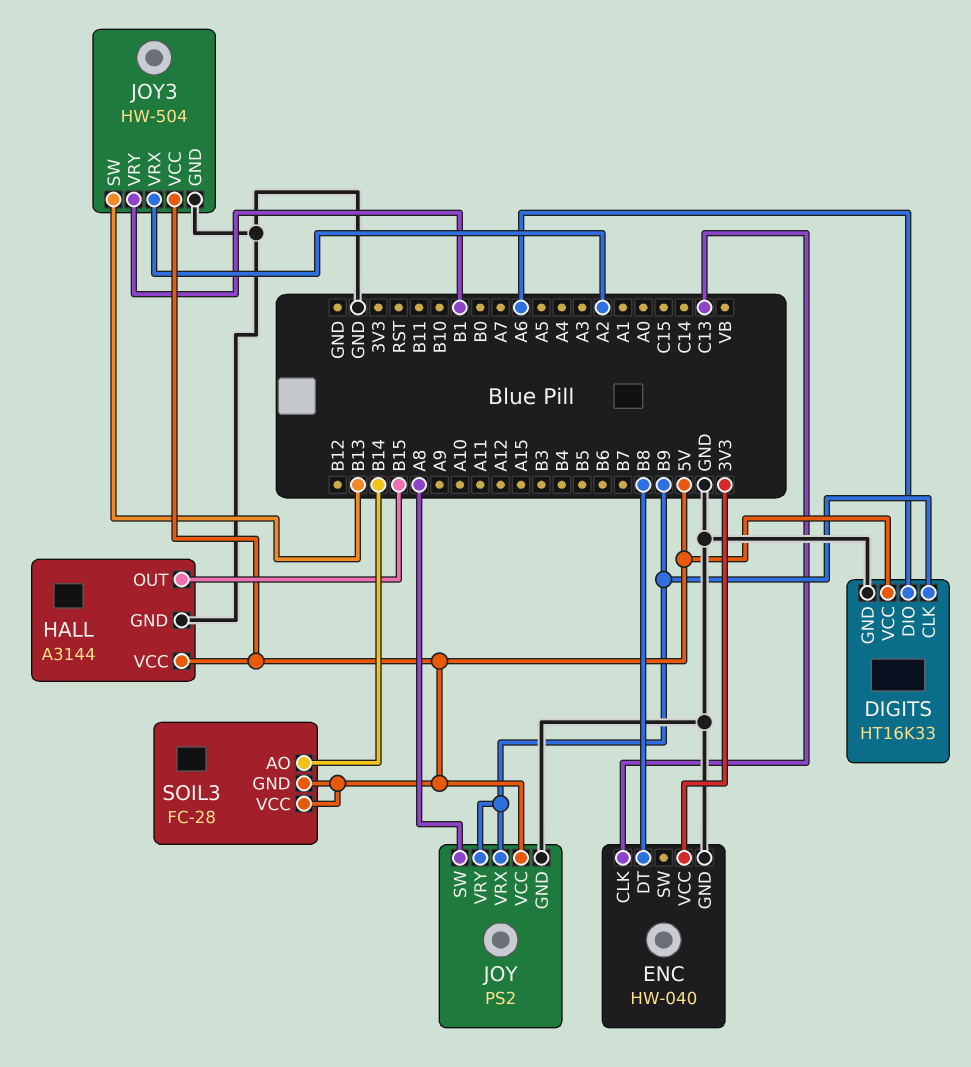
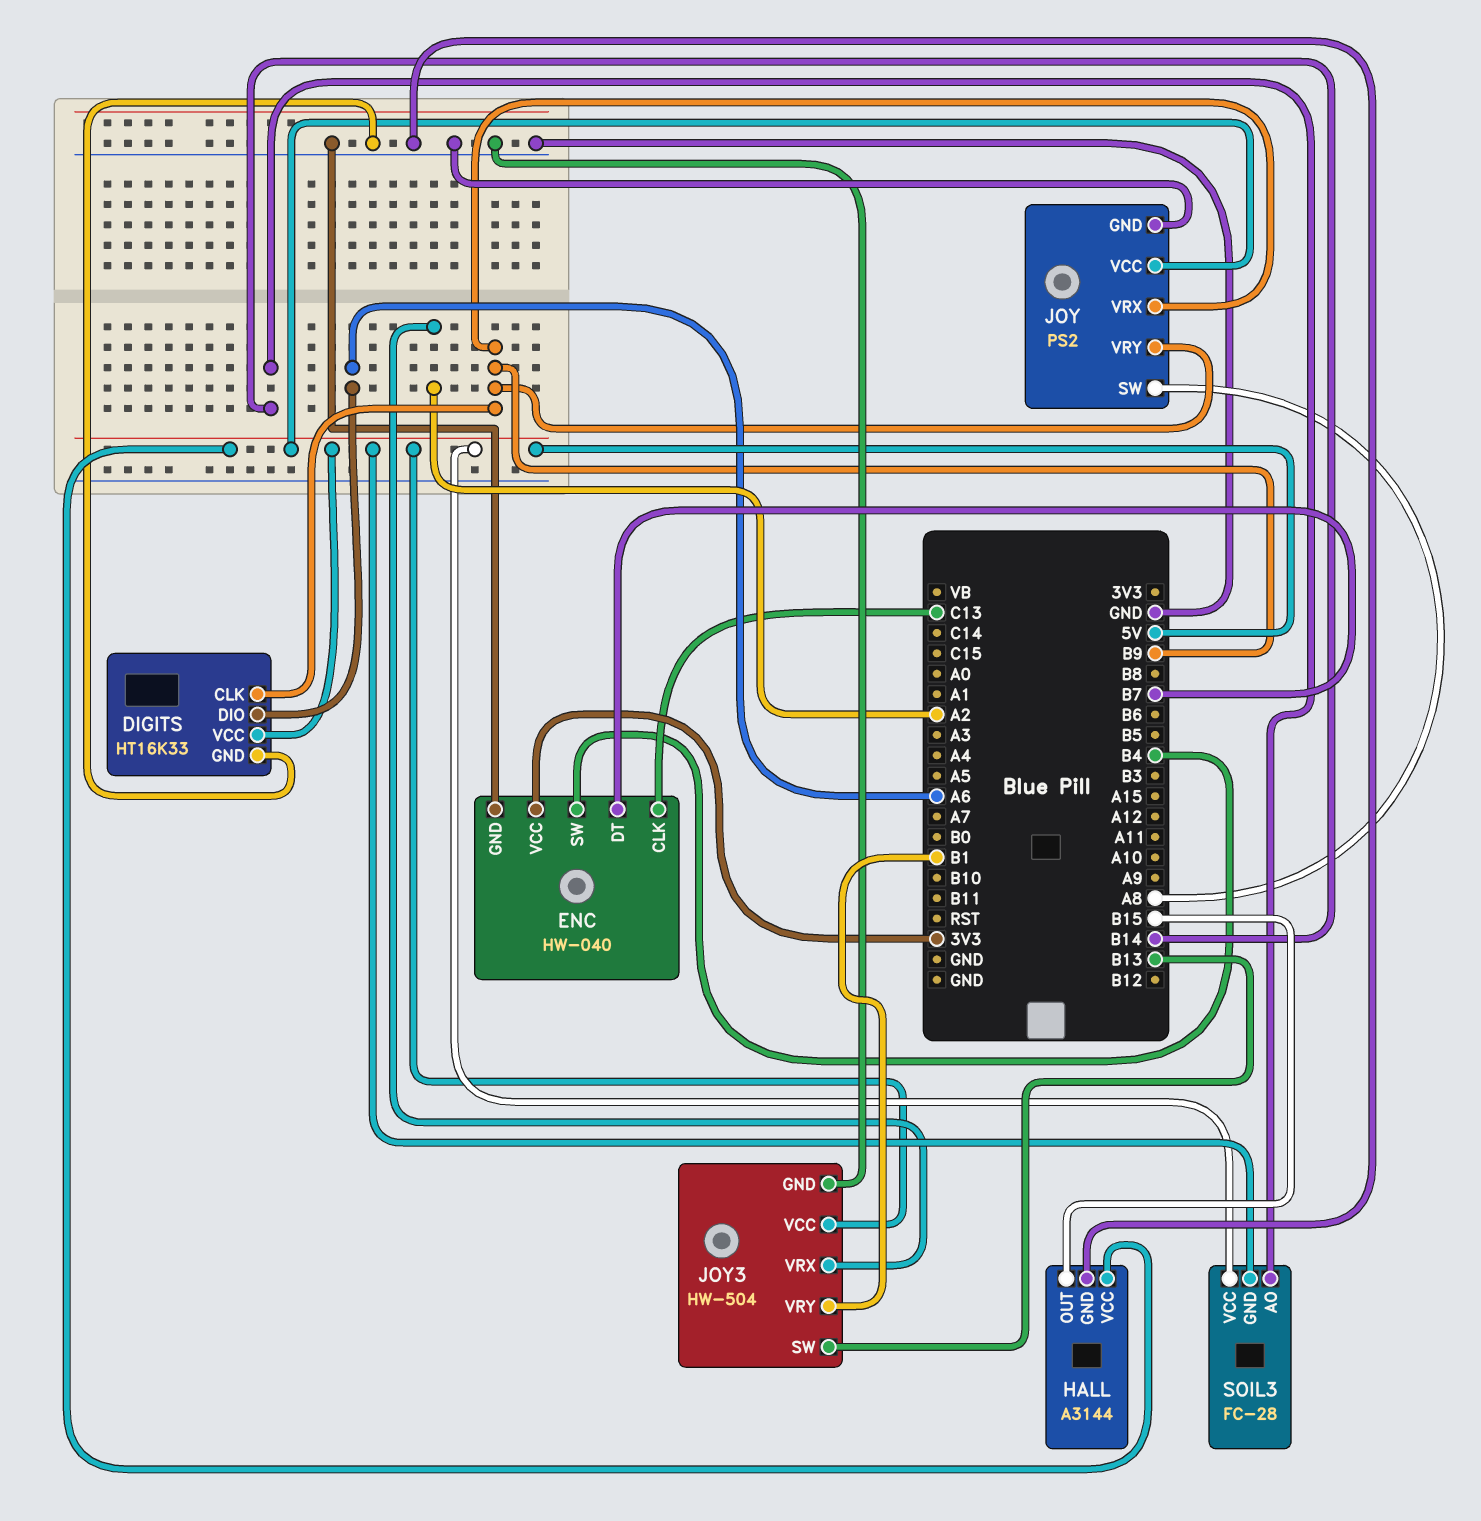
ENC pin DT: B8 -> B7
ENC pin SW: none -> B4

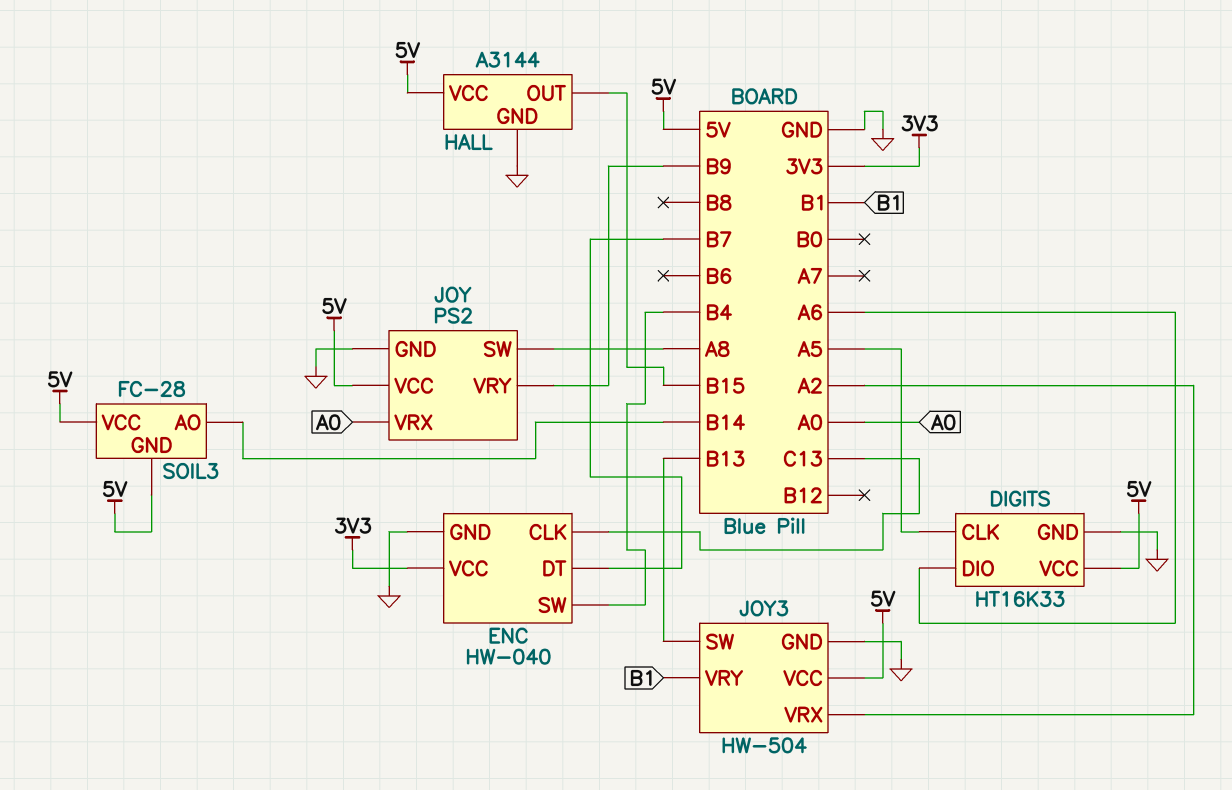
DIGITS pin CLK: B9 -> A5
JOY pin VRX: B9 -> A0

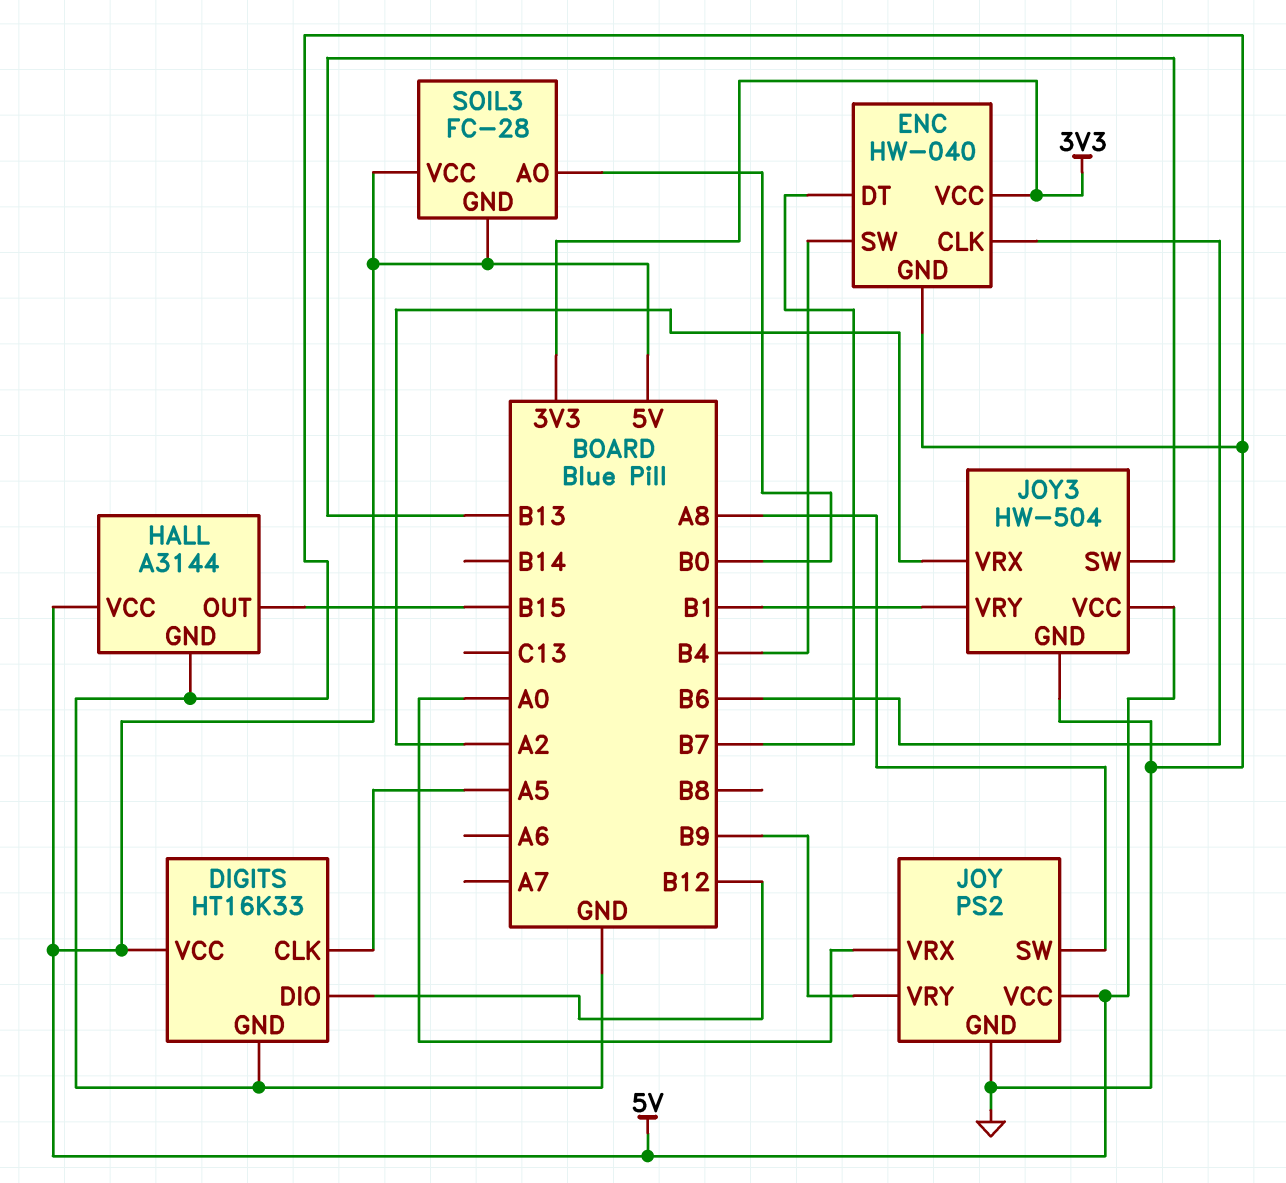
DIGITS pin DIO: A6 -> B12
ENC pin CLK: C13 -> B6
SOIL3 pin AO: B14 -> B0

